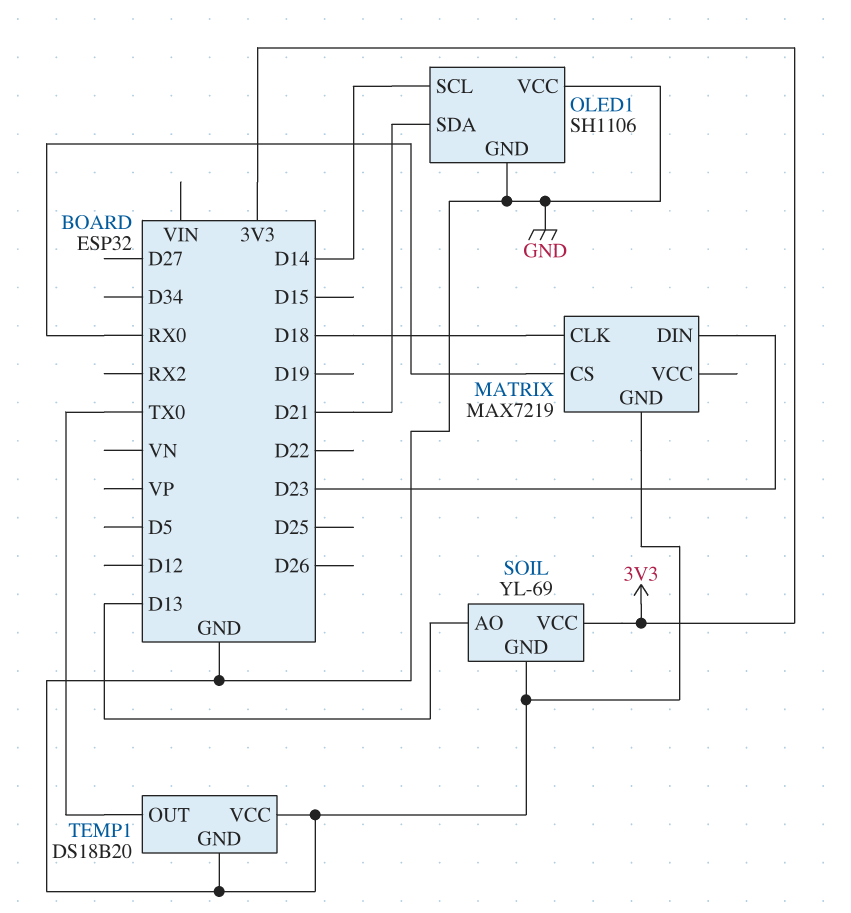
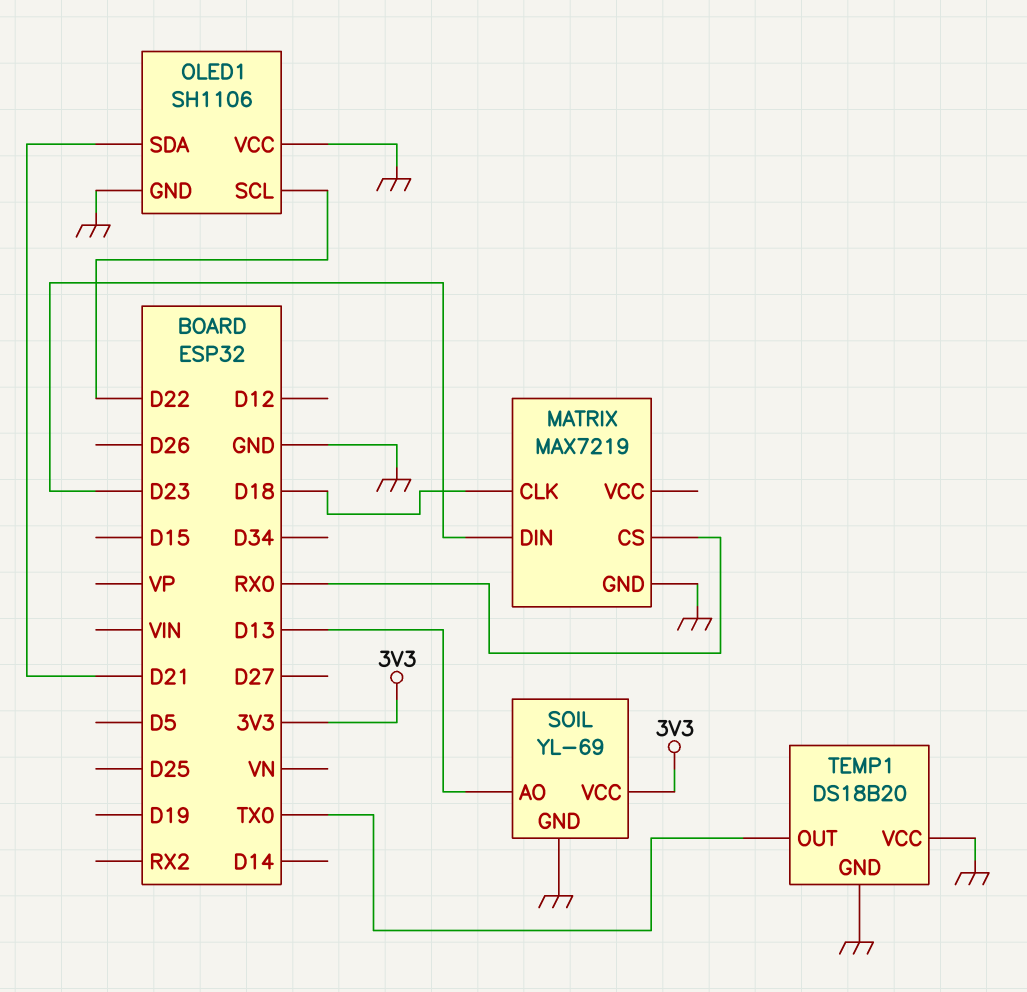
OLED1 pin SCL: D14 -> D22

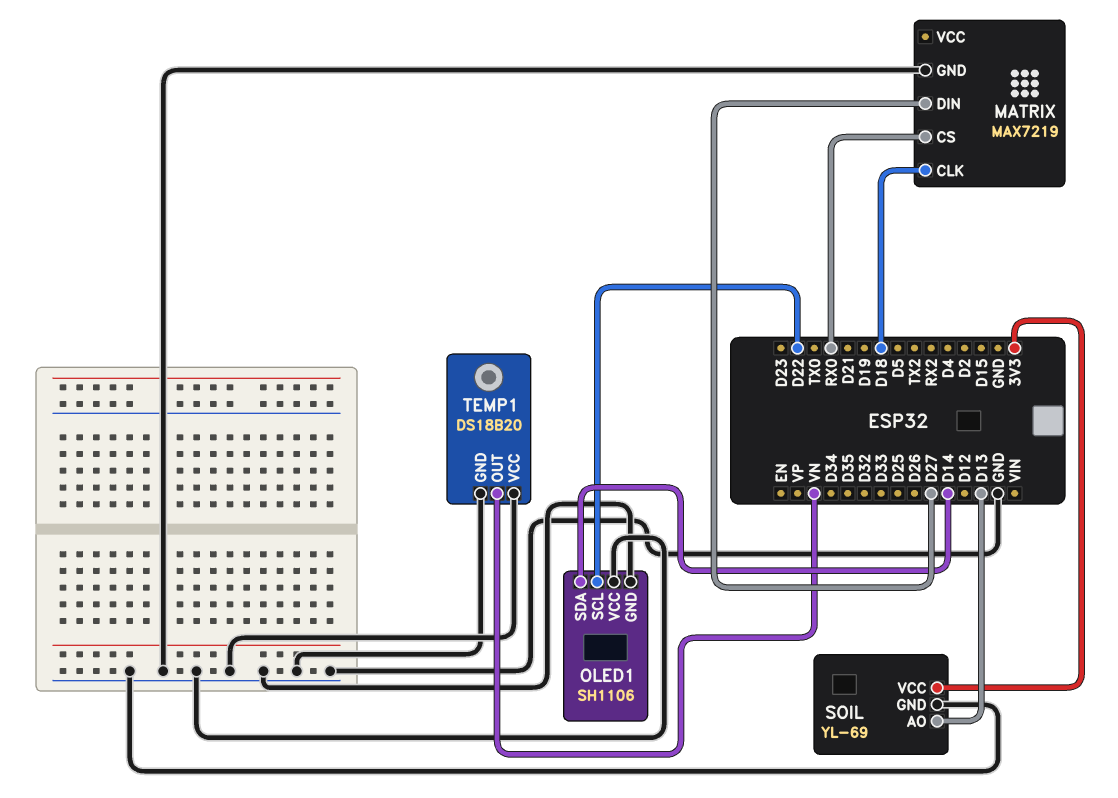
MATRIX pin DIN: D23 -> D27
OLED1 pin SDA: D21 -> D14
TEMP1 pin OUT: TX0 -> VN

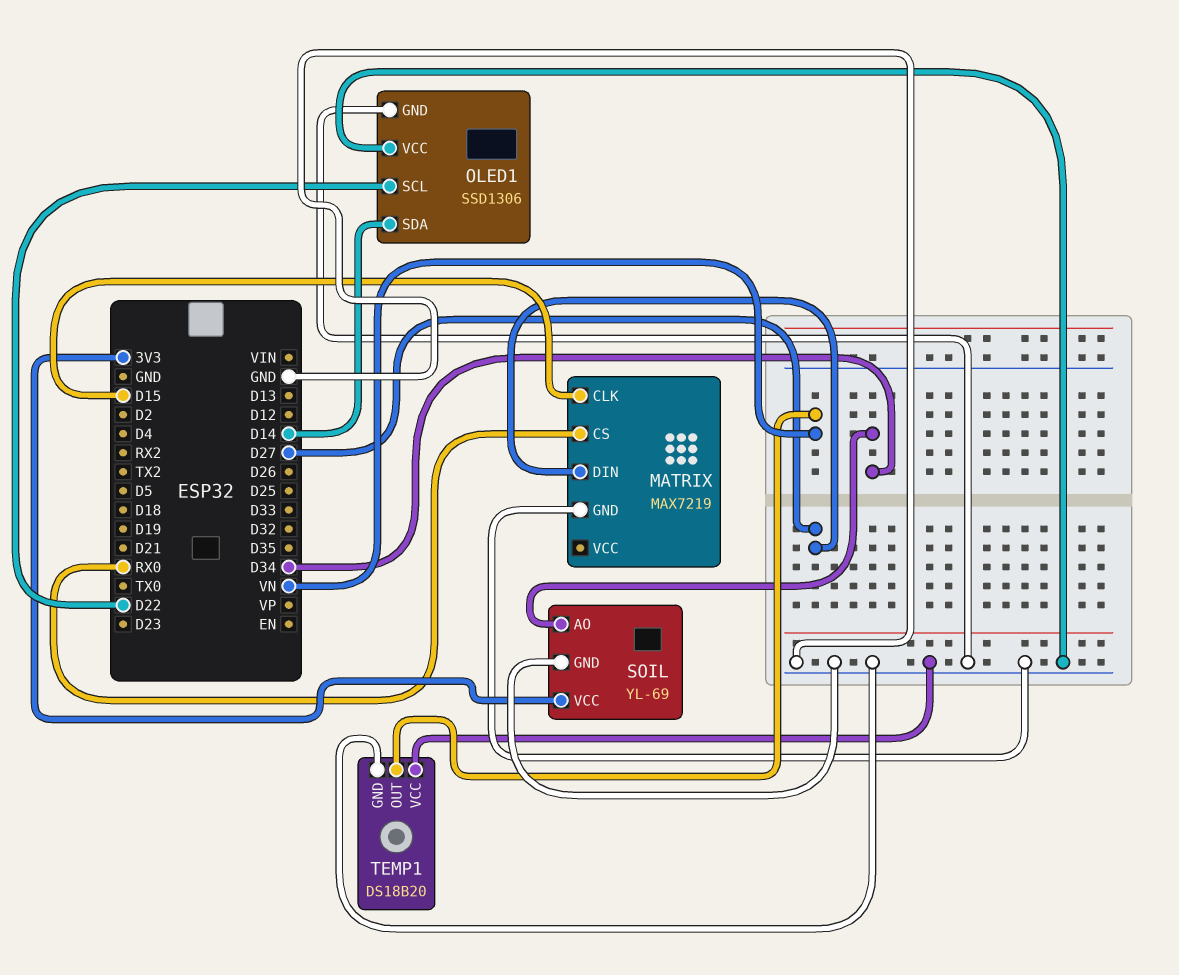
MATRIX pin CLK: D18 -> D15
OLED1: SH1106 -> SSD1306
SOIL pin AO: D13 -> D34

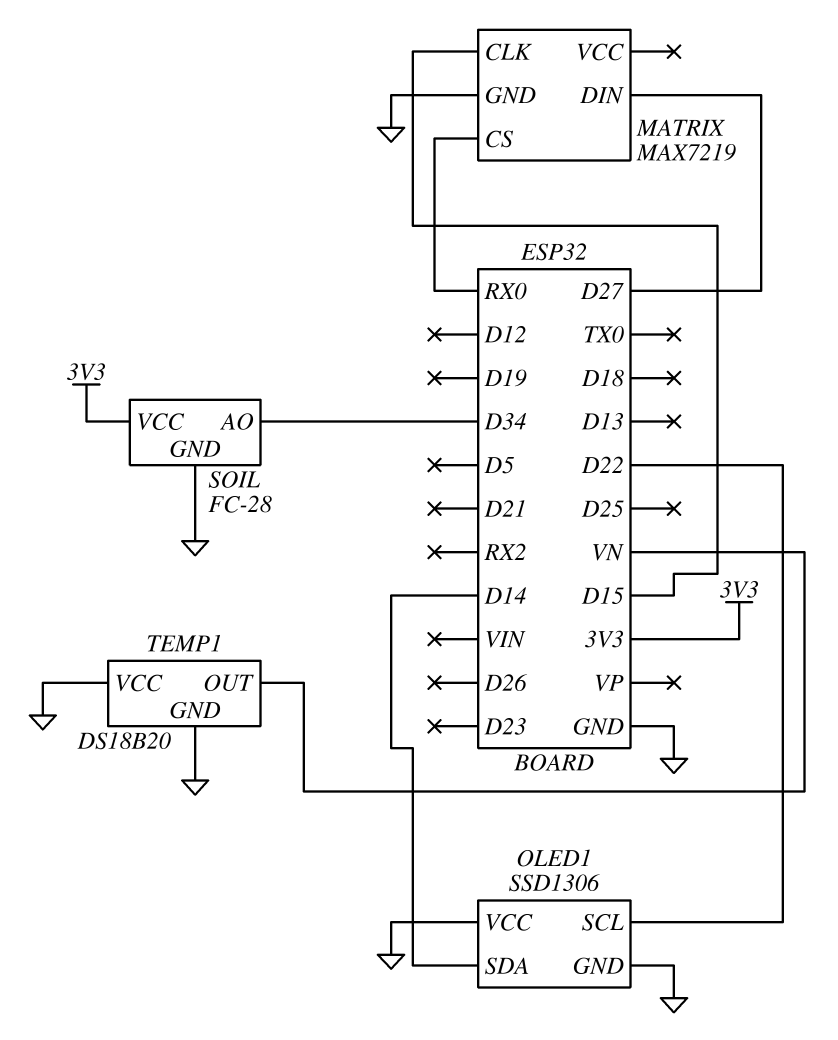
SOIL: YL-69 -> FC-28

